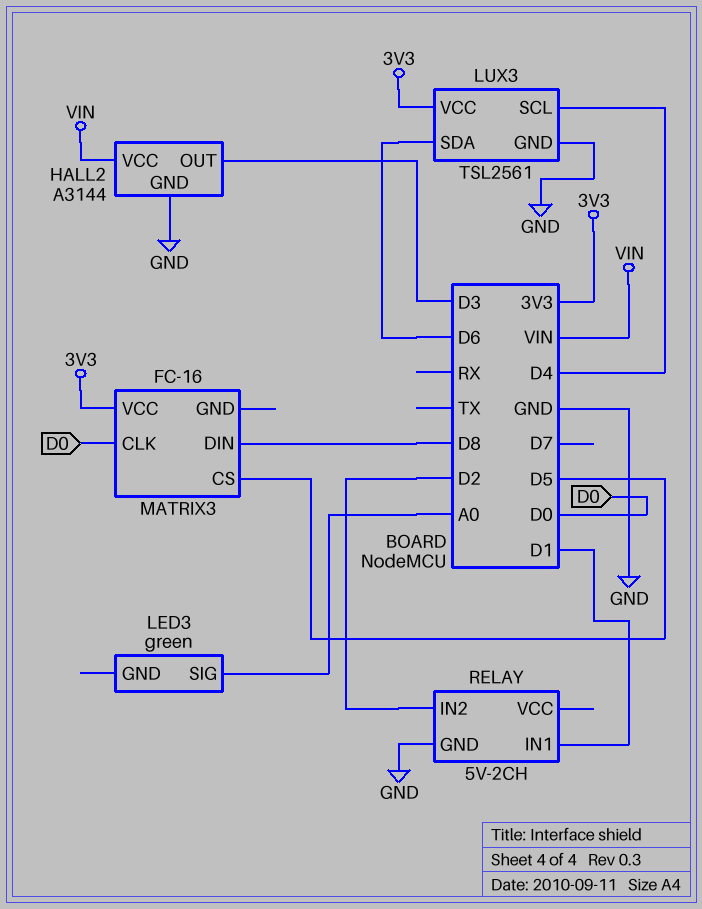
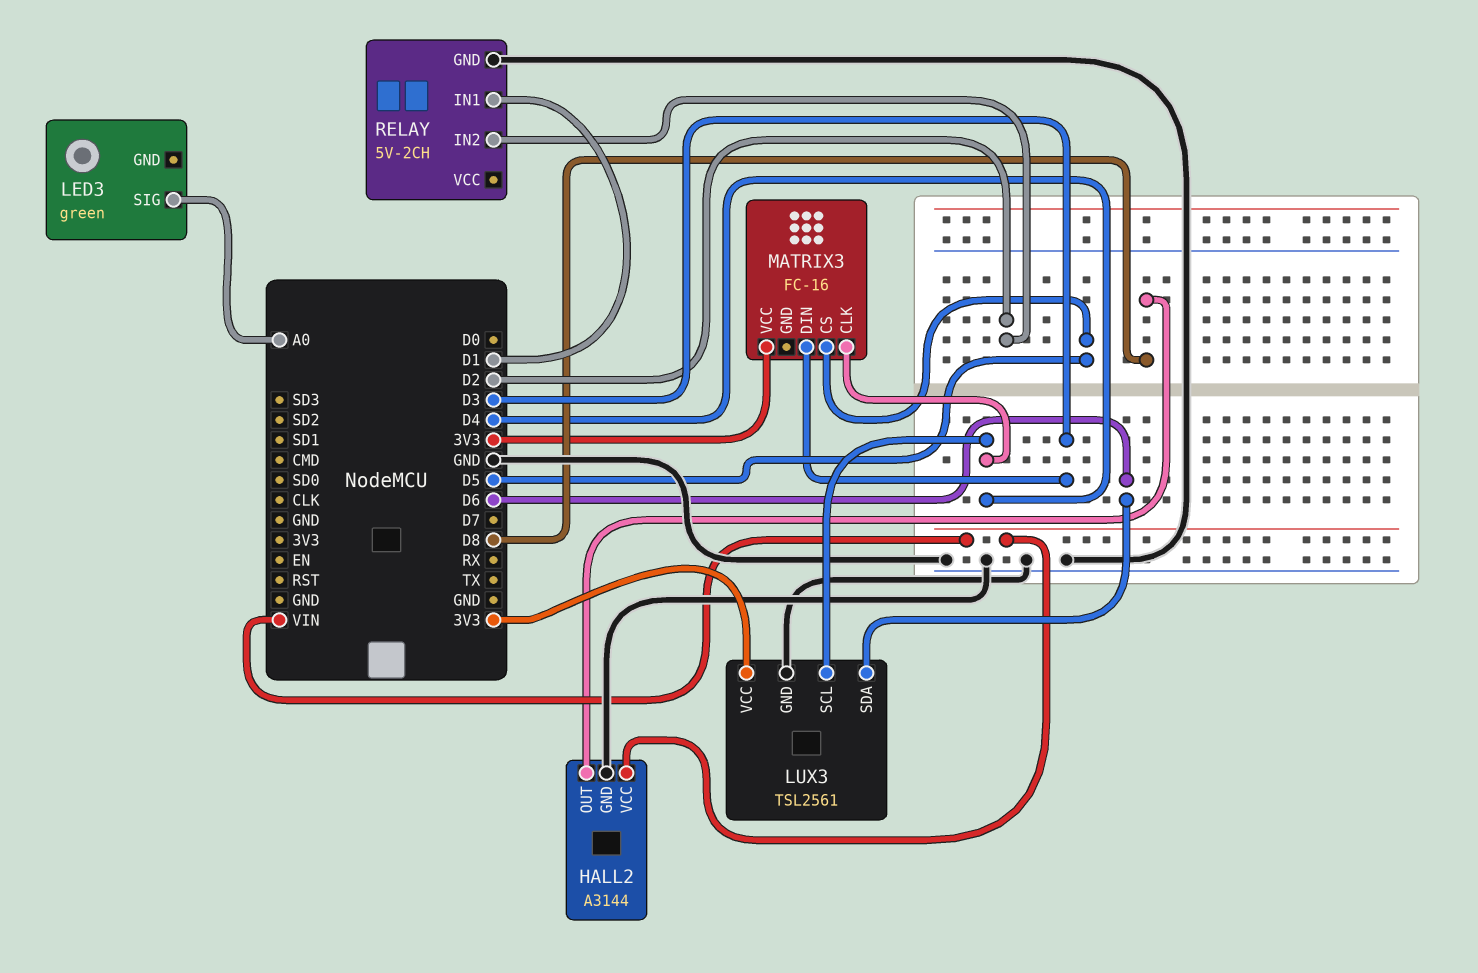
HALL2 pin OUT: D3 -> D8
MATRIX3 pin CLK: D0 -> D4
MATRIX3 pin DIN: D8 -> D3

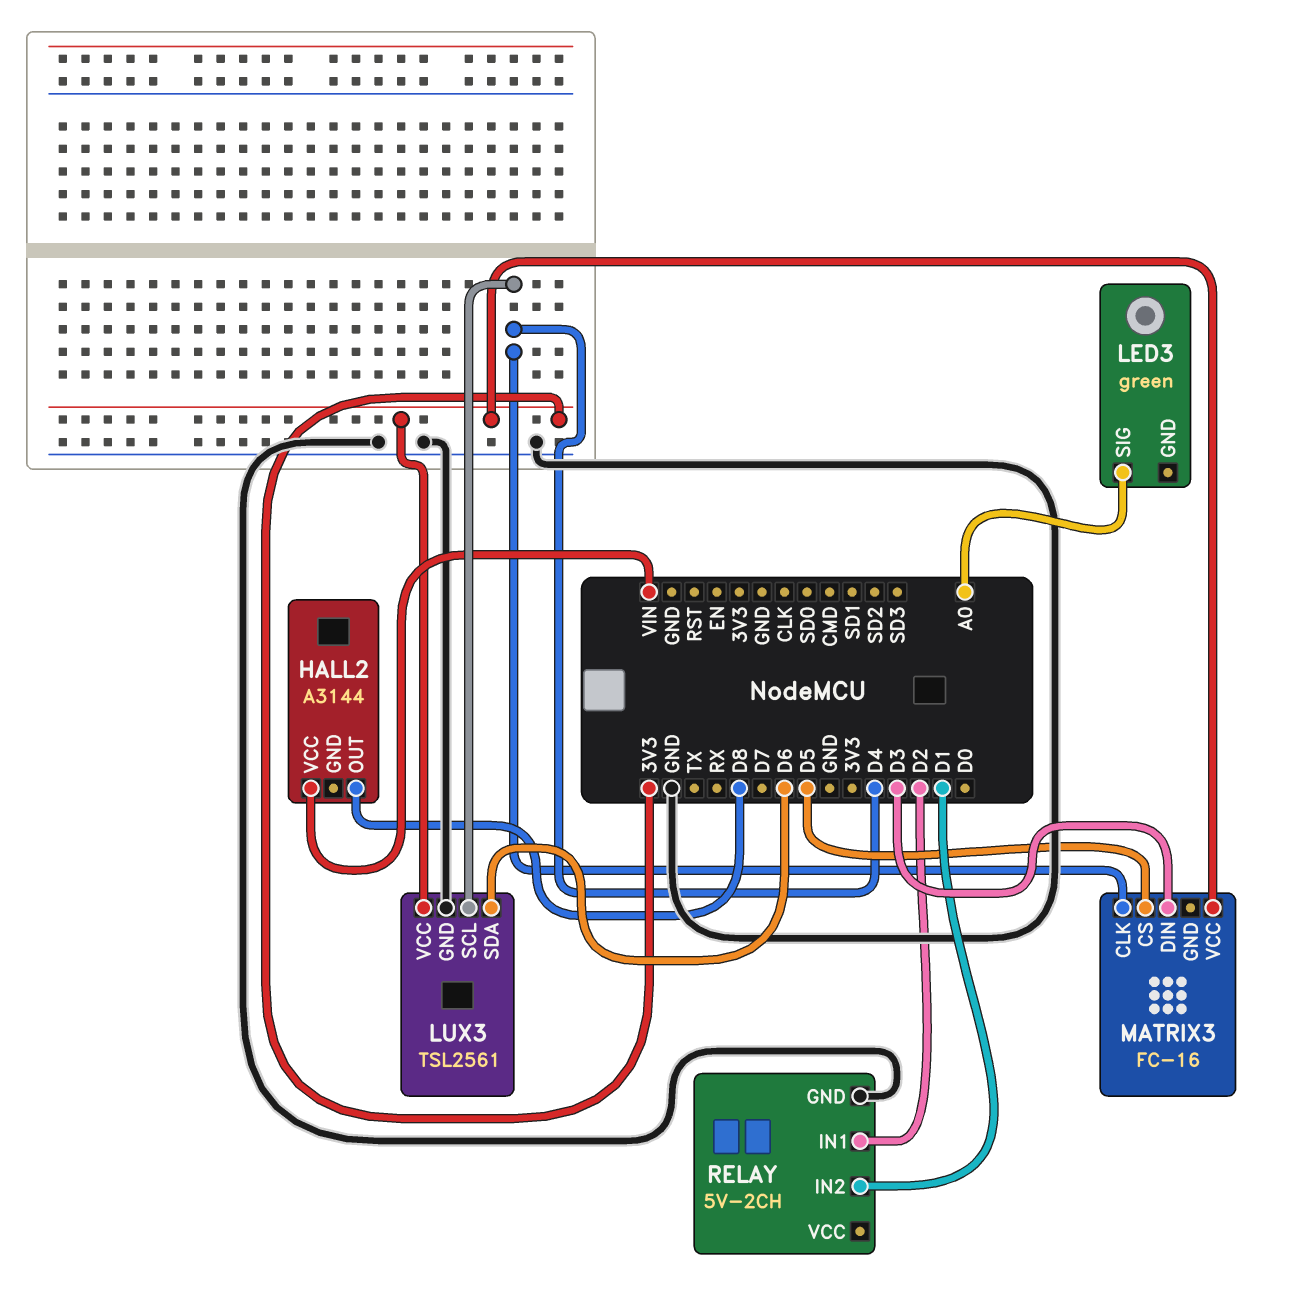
HALL2 pin GND: GND -> none
RELAY pin IN1: D1 -> D2
RELAY pin IN2: D2 -> D1

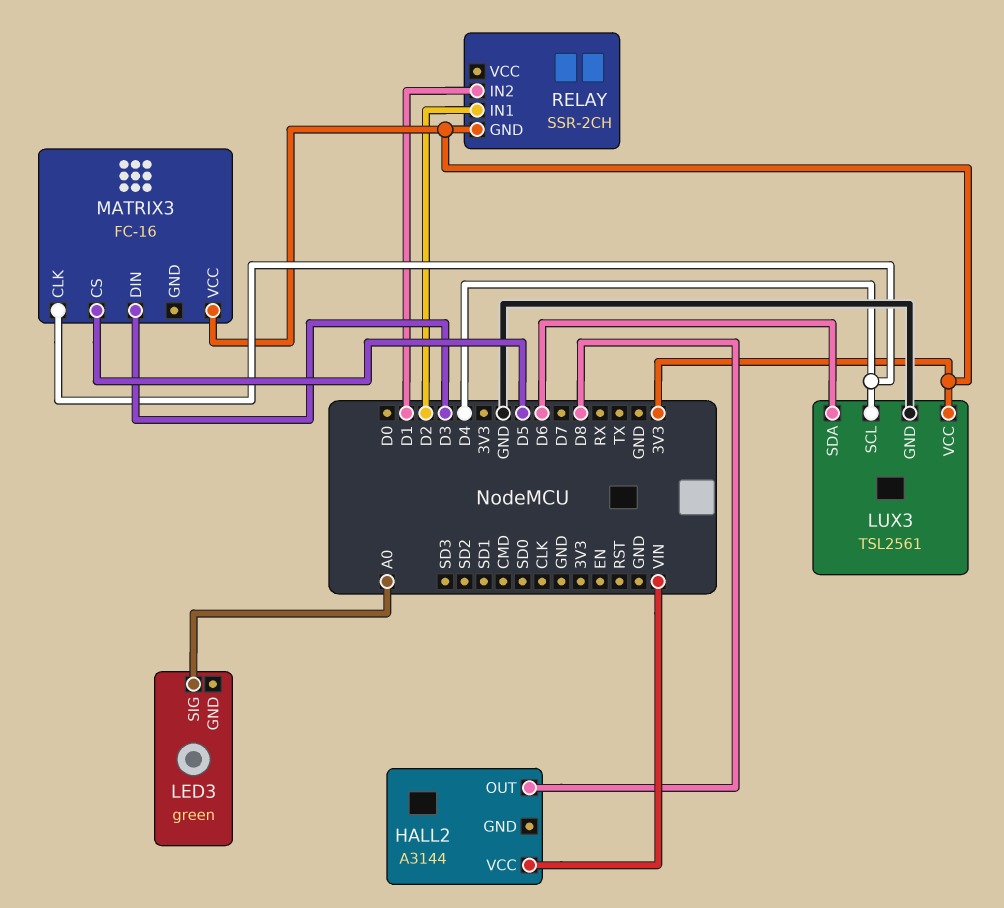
RELAY: 5V-2CH -> SSR-2CH
RELAY pin GND: GND -> 3V3

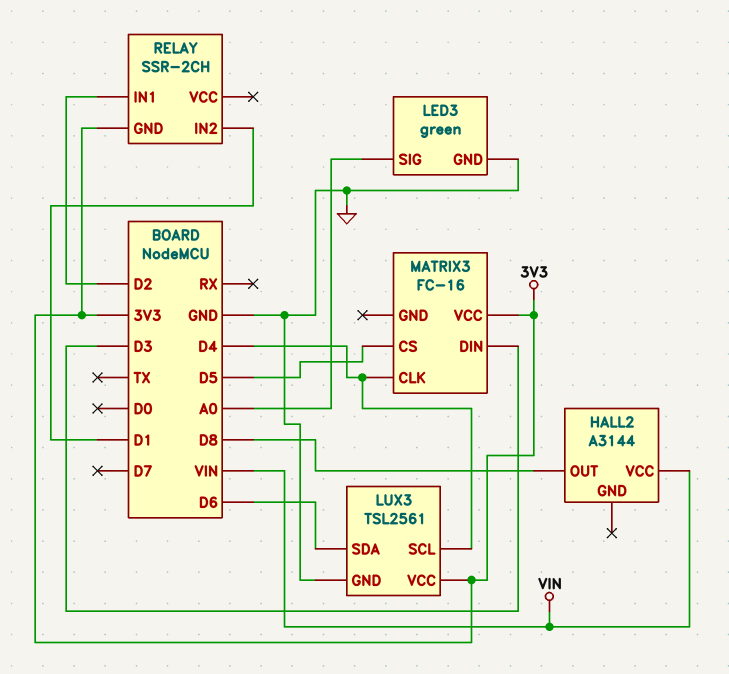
LED3 pin GND: none -> GND

